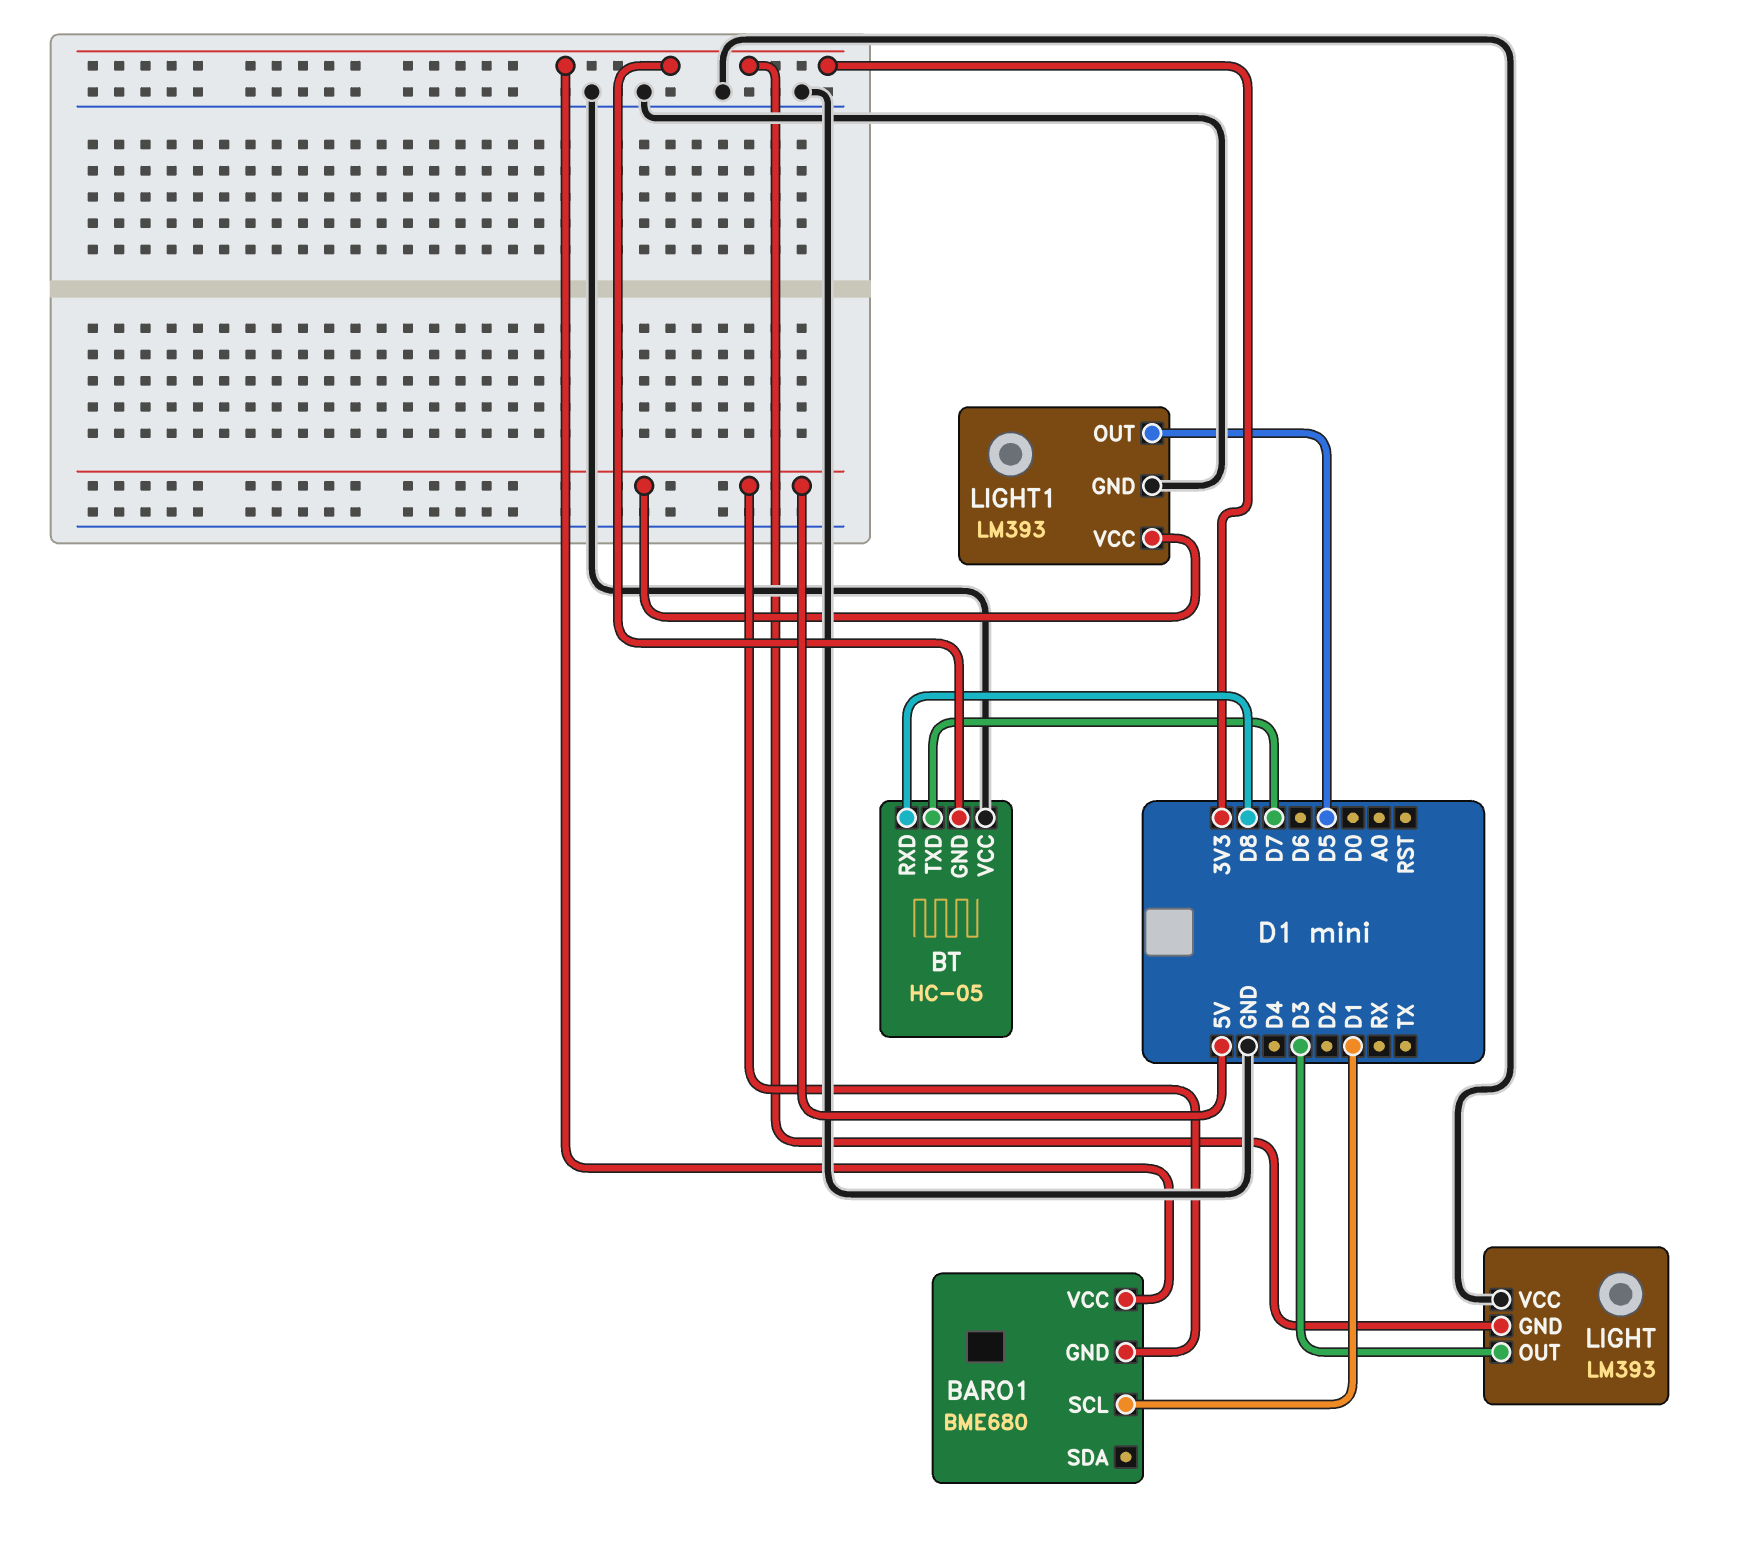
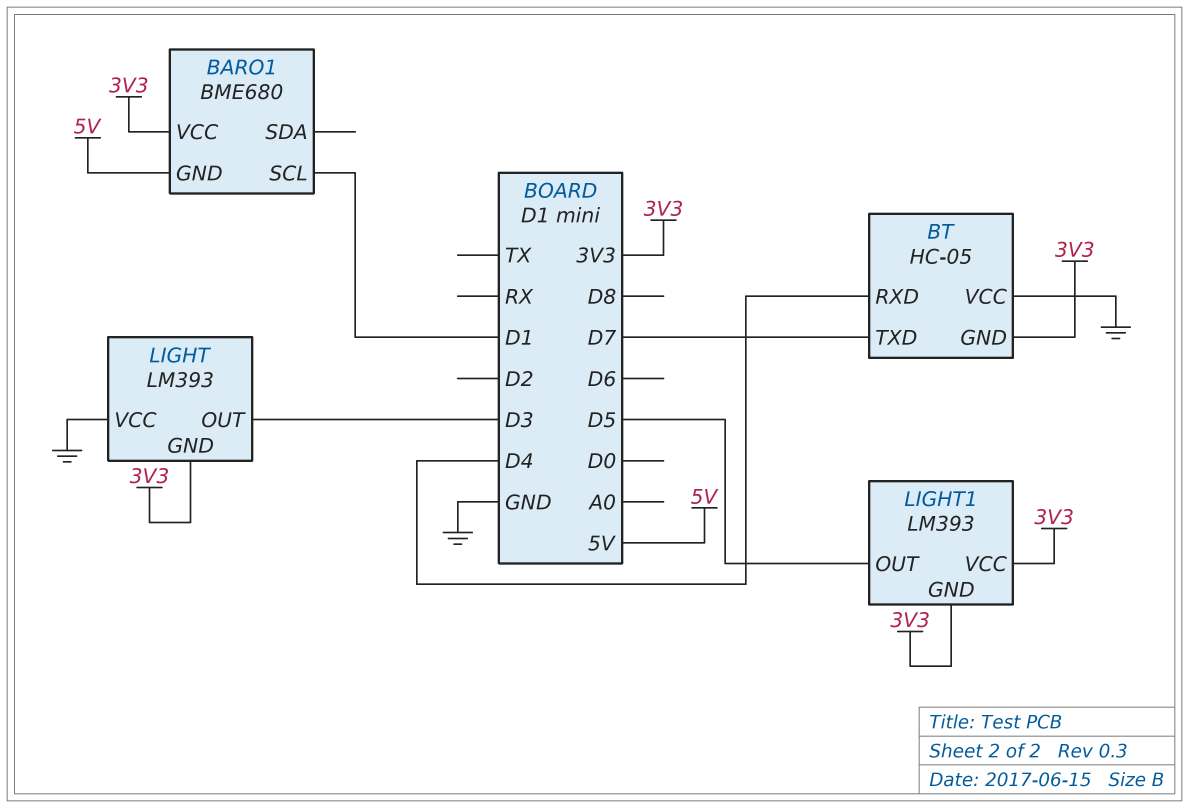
BT pin RXD: D8 -> D4
LIGHT1 pin GND: GND -> 3V3
LIGHT1 pin VCC: 5V -> 3V3

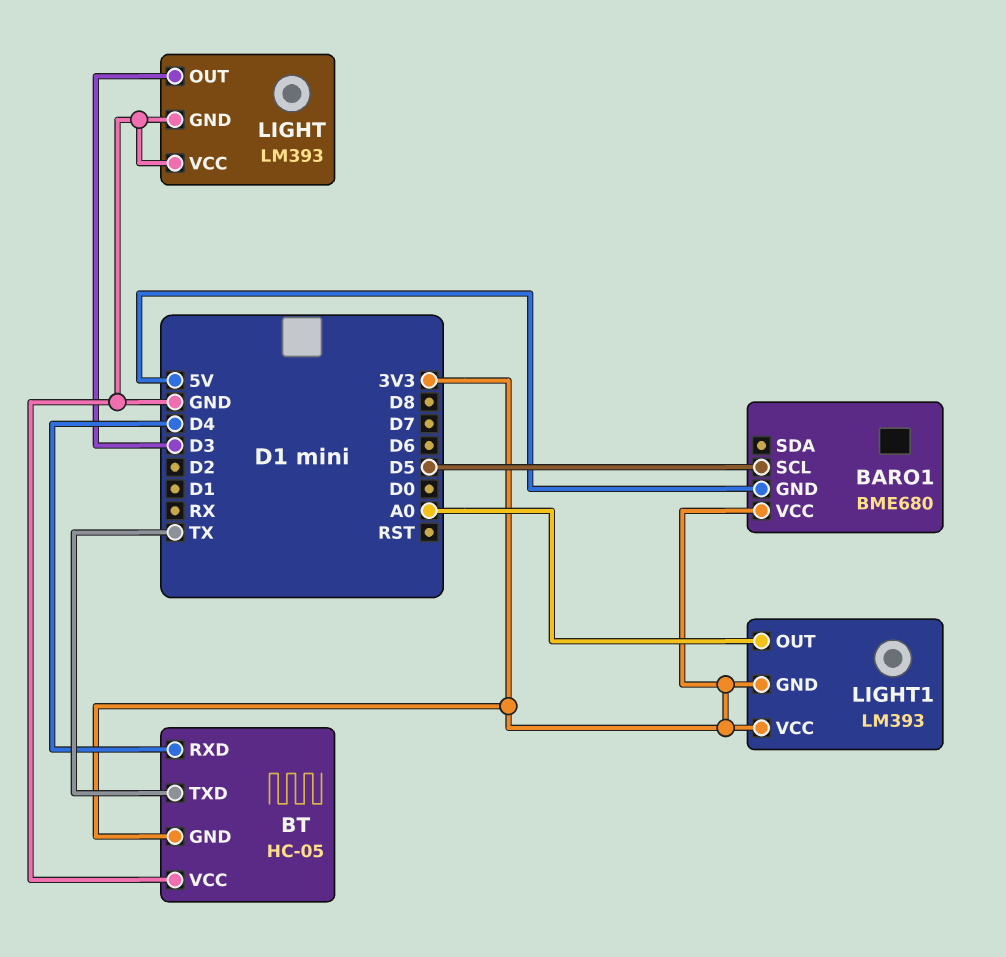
BARO1 pin SCL: D1 -> D5
BT pin TXD: D7 -> TX
LIGHT pin GND: 3V3 -> GND
LIGHT1 pin OUT: D5 -> A0

